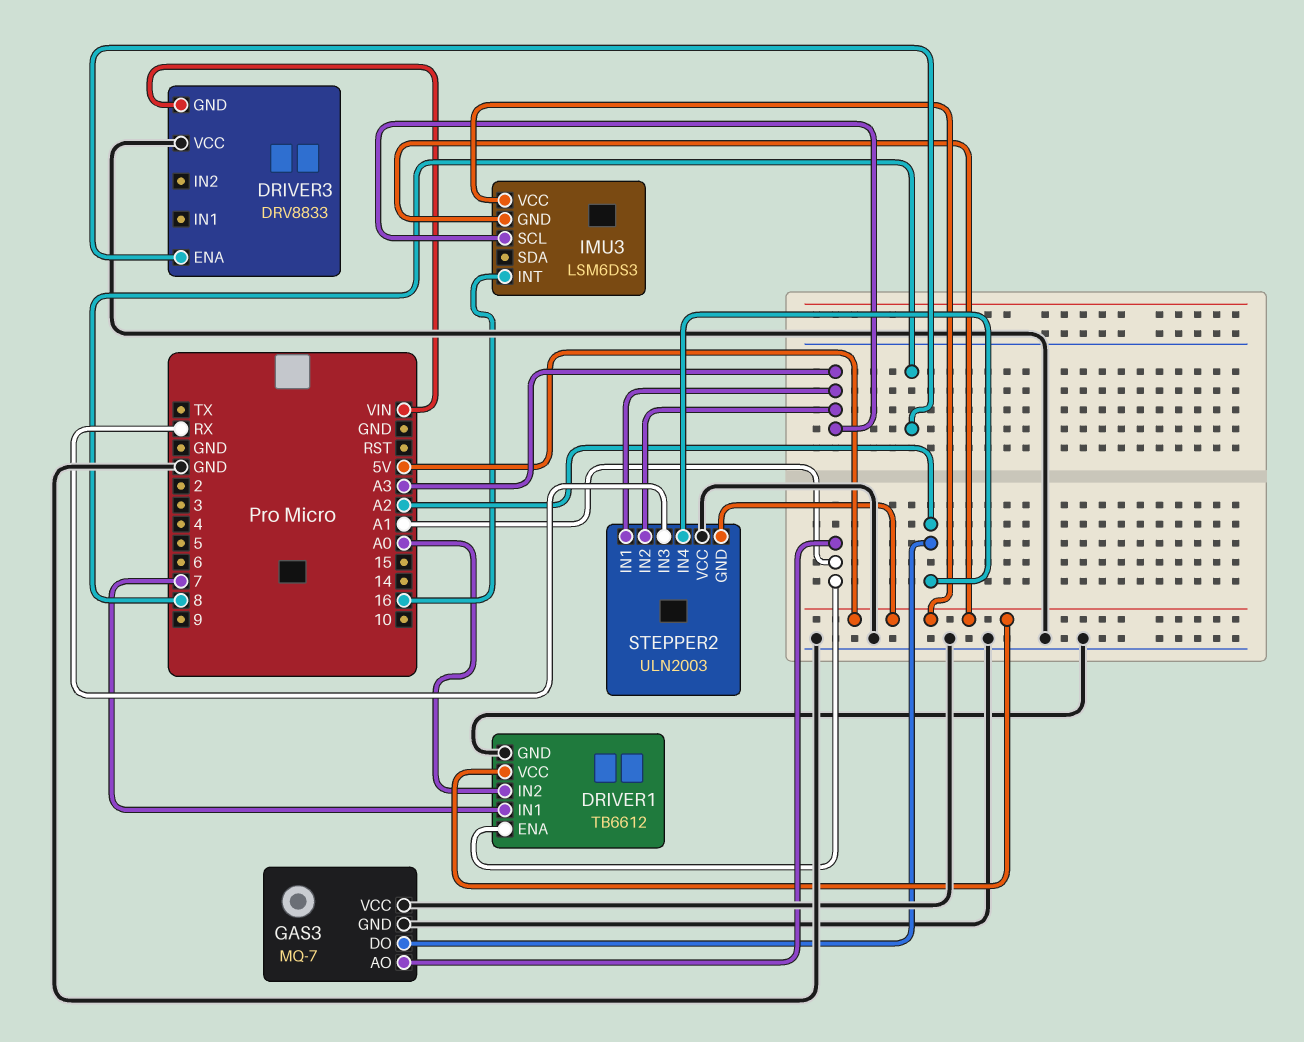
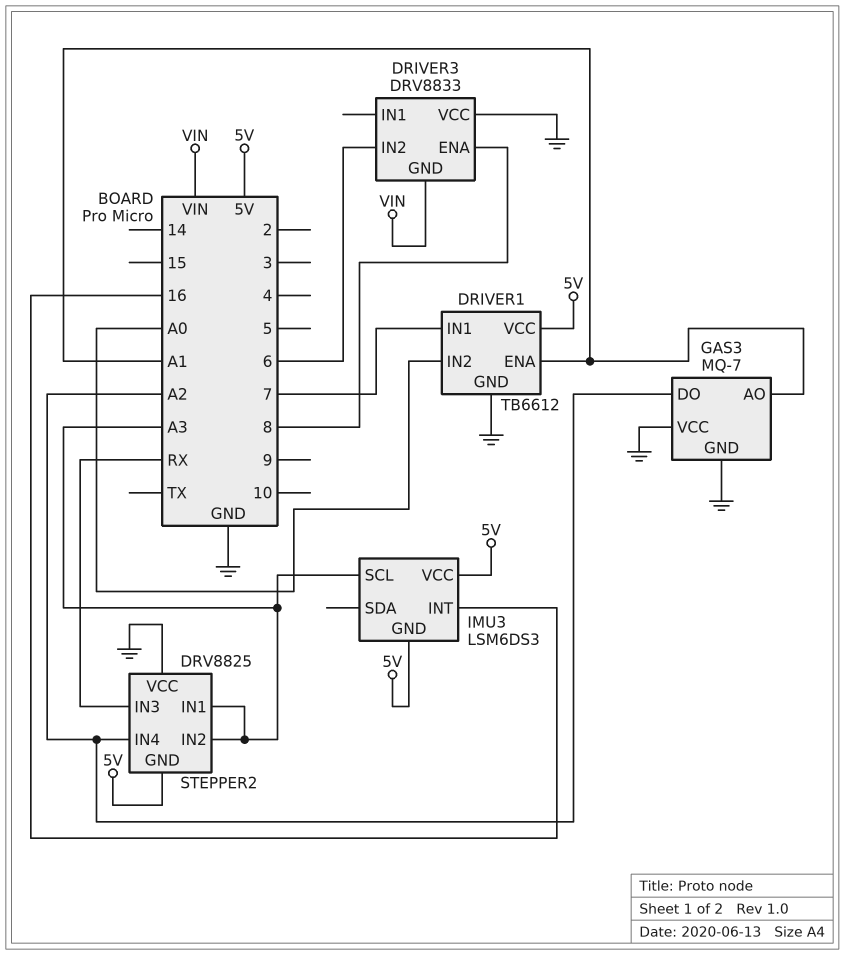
DRIVER3 pin IN2: none -> 6
STEPPER2: ULN2003 -> DRV8825

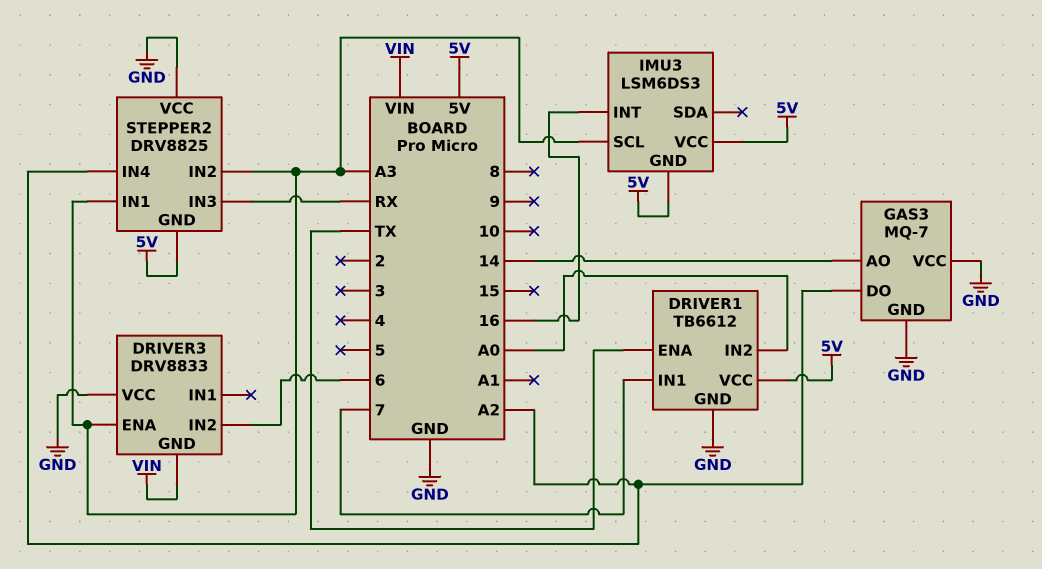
DRIVER1 pin ENA: A1 -> TX
DRIVER3 pin ENA: 8 -> A3
GAS3 pin AO: A1 -> 14

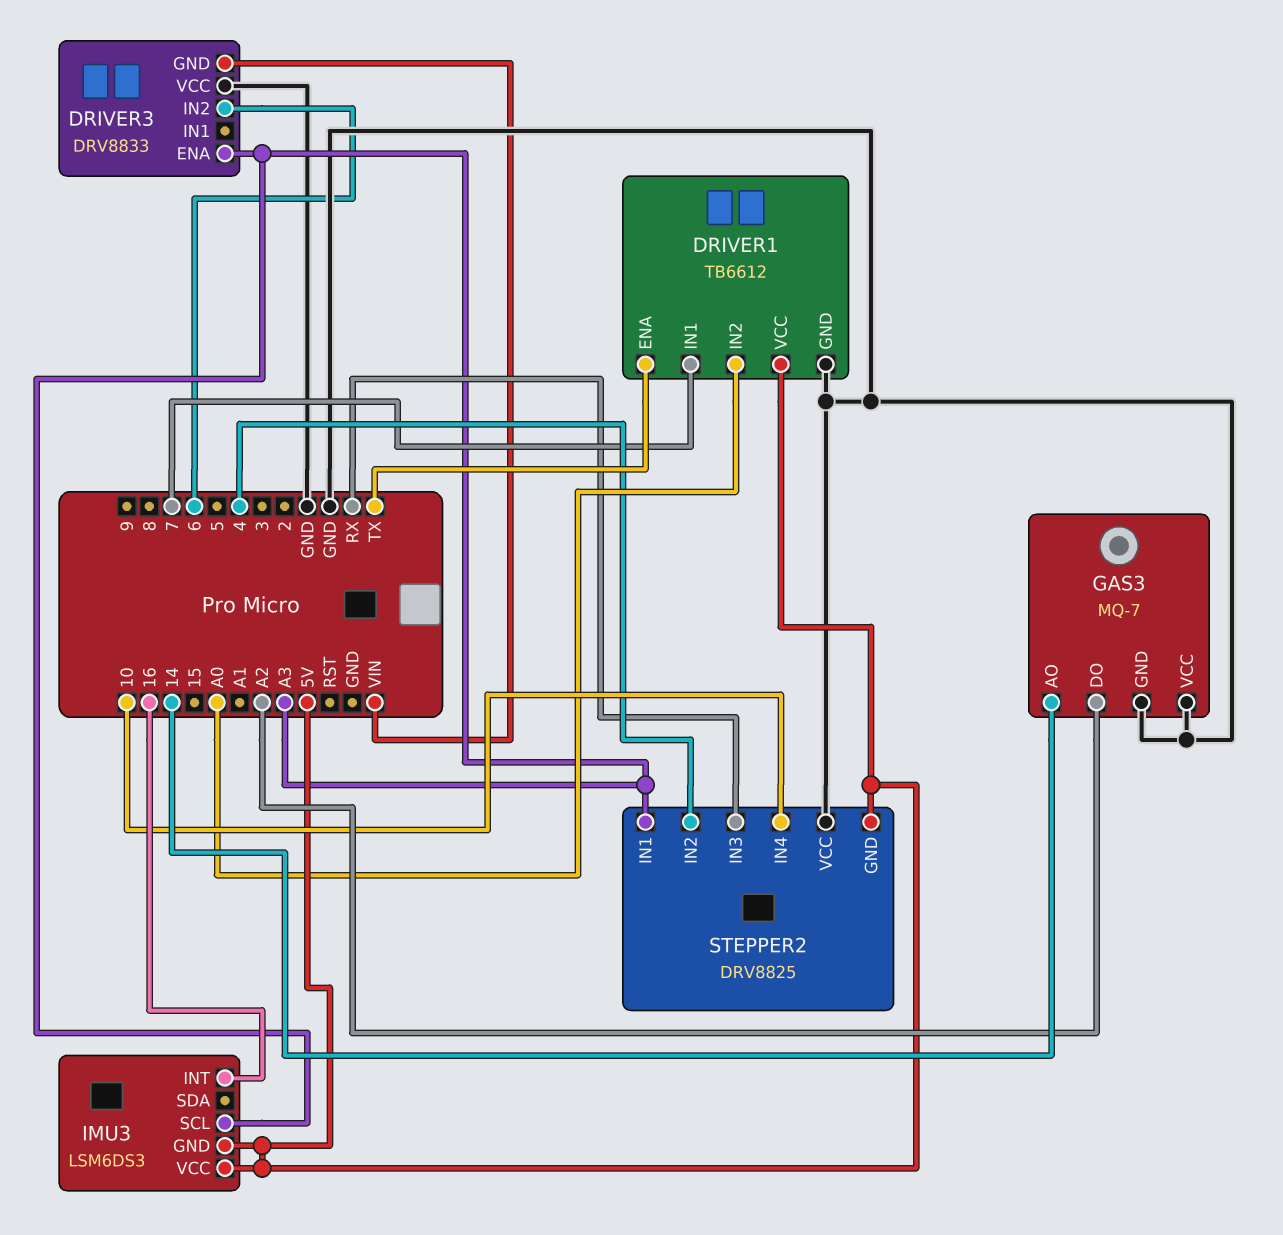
STEPPER2 pin IN2: A3 -> 4
STEPPER2 pin IN4: A2 -> 10

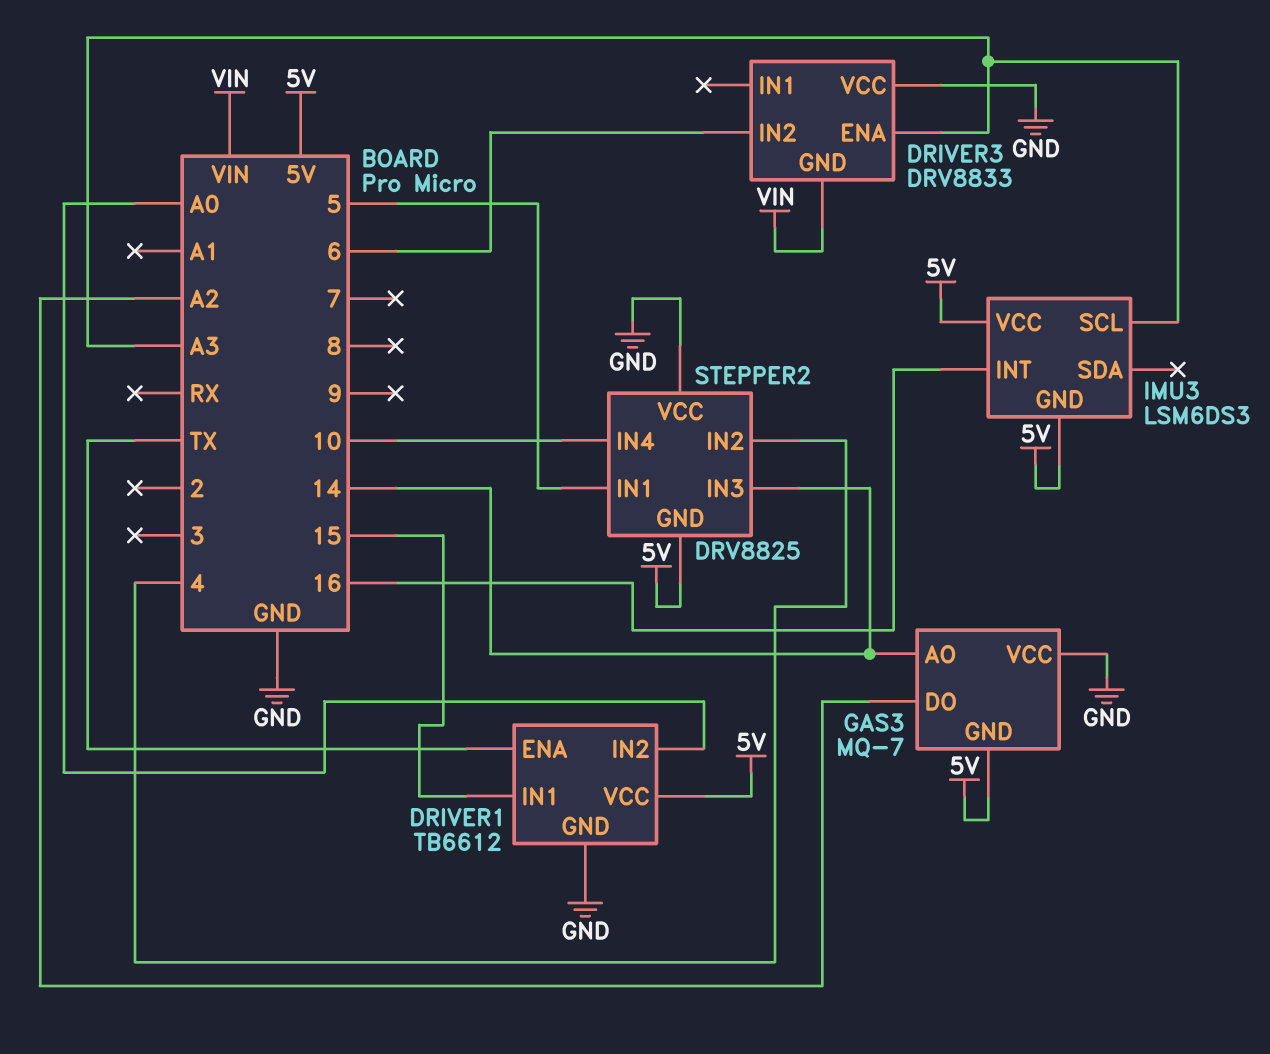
DRIVER1 pin IN1: 7 -> 15
GAS3 pin GND: GND -> 5V
STEPPER2 pin IN1: A3 -> 5
STEPPER2 pin IN3: RX -> 14

